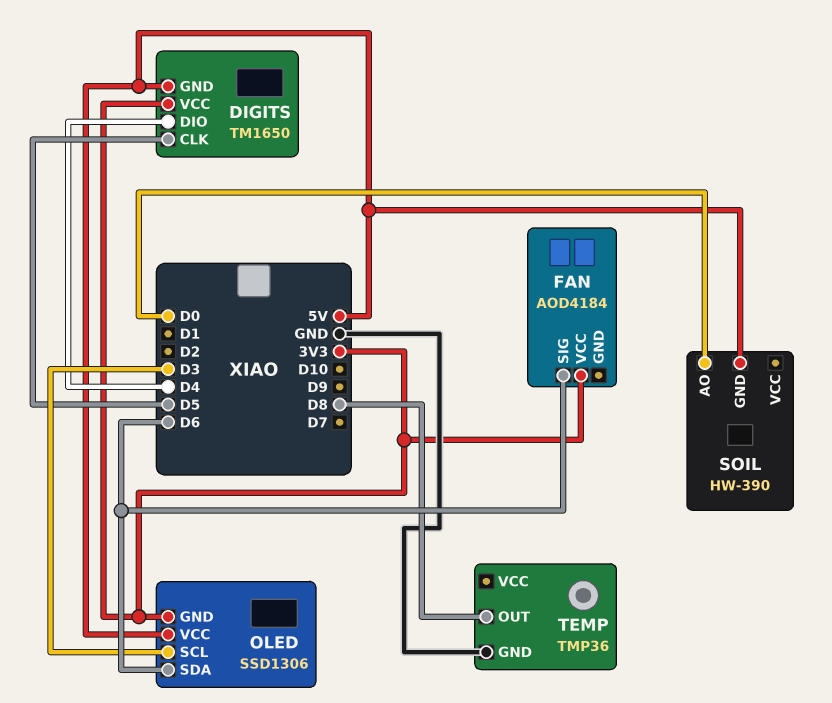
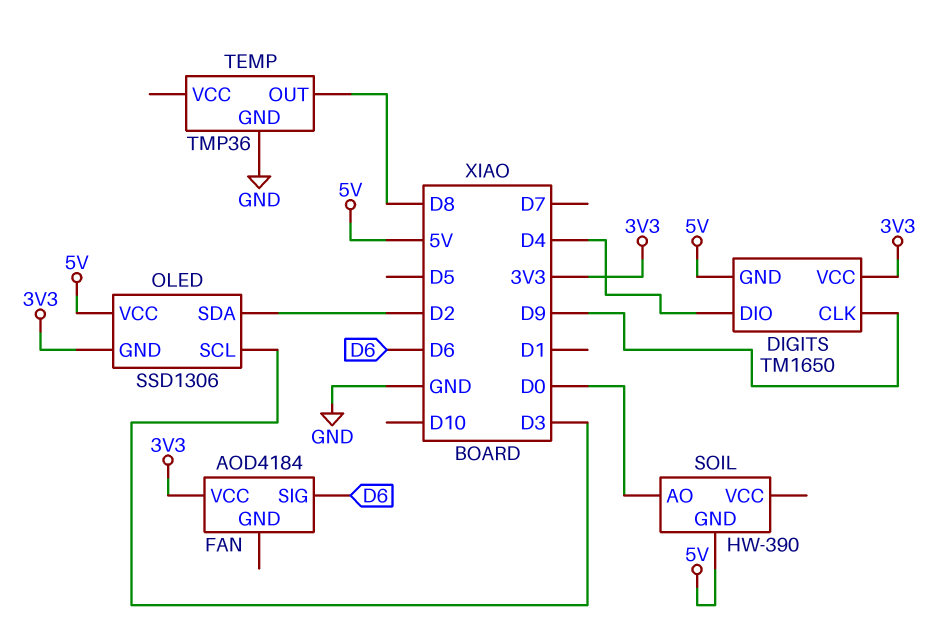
DIGITS pin CLK: D5 -> D9
OLED pin SDA: D6 -> D2

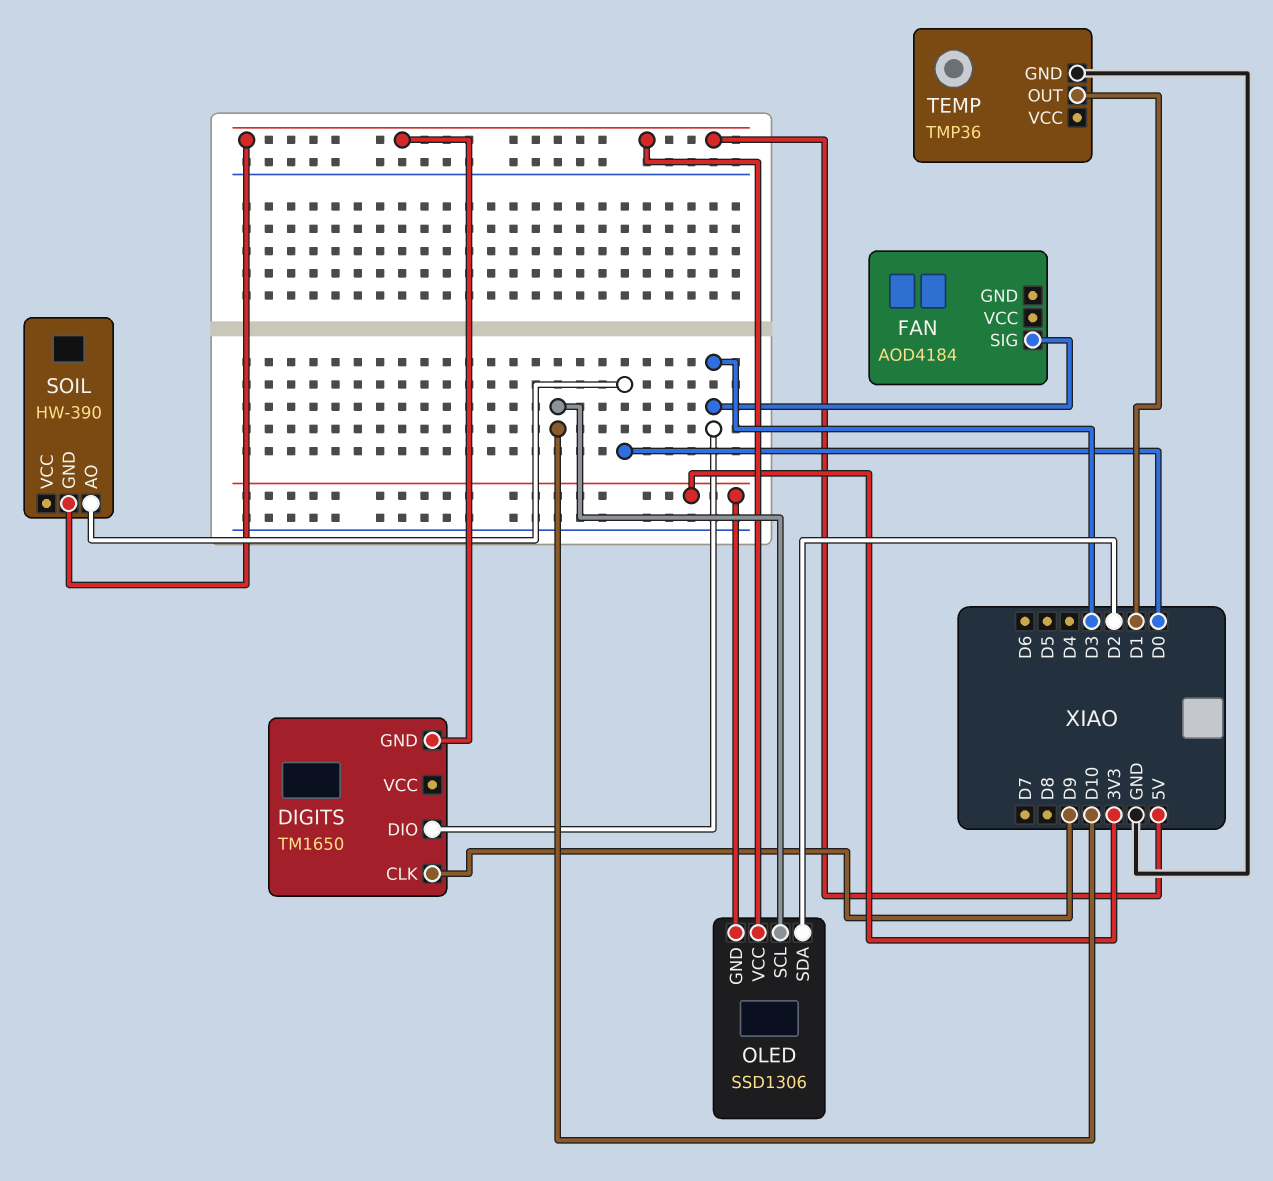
DIGITS pin DIO: D4 -> D3
DIGITS pin VCC: 3V3 -> none
FAN pin SIG: D6 -> D3
FAN pin VCC: 3V3 -> none
OLED pin SCL: D3 -> D10
TEMP pin OUT: D8 -> D1

